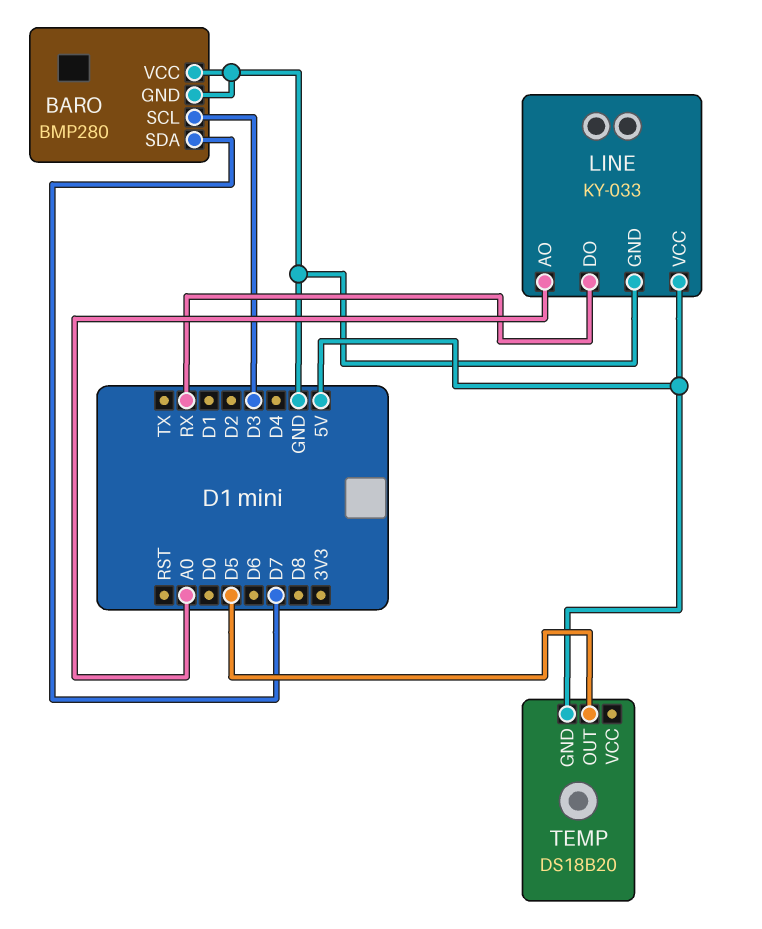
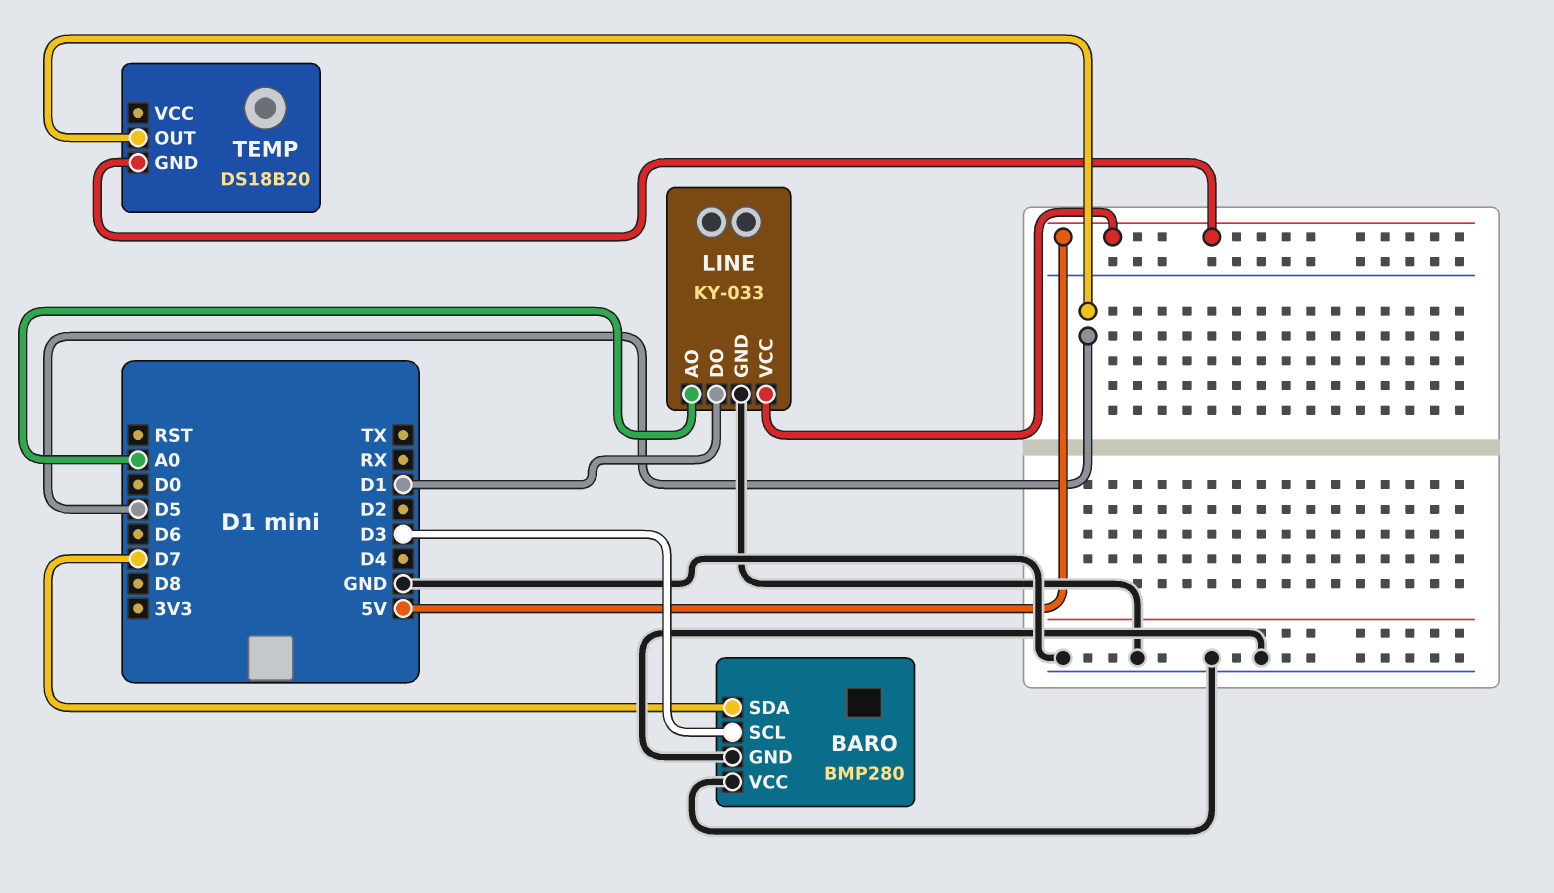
LINE pin DO: RX -> D1

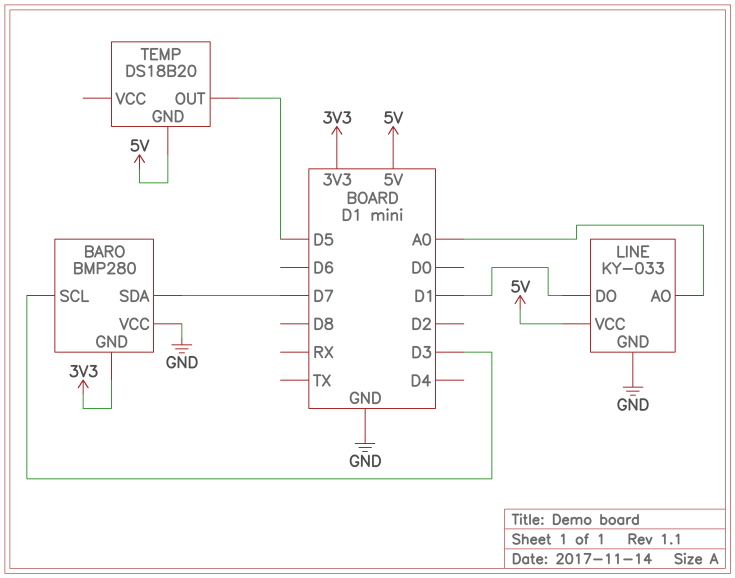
BARO pin GND: GND -> 3V3

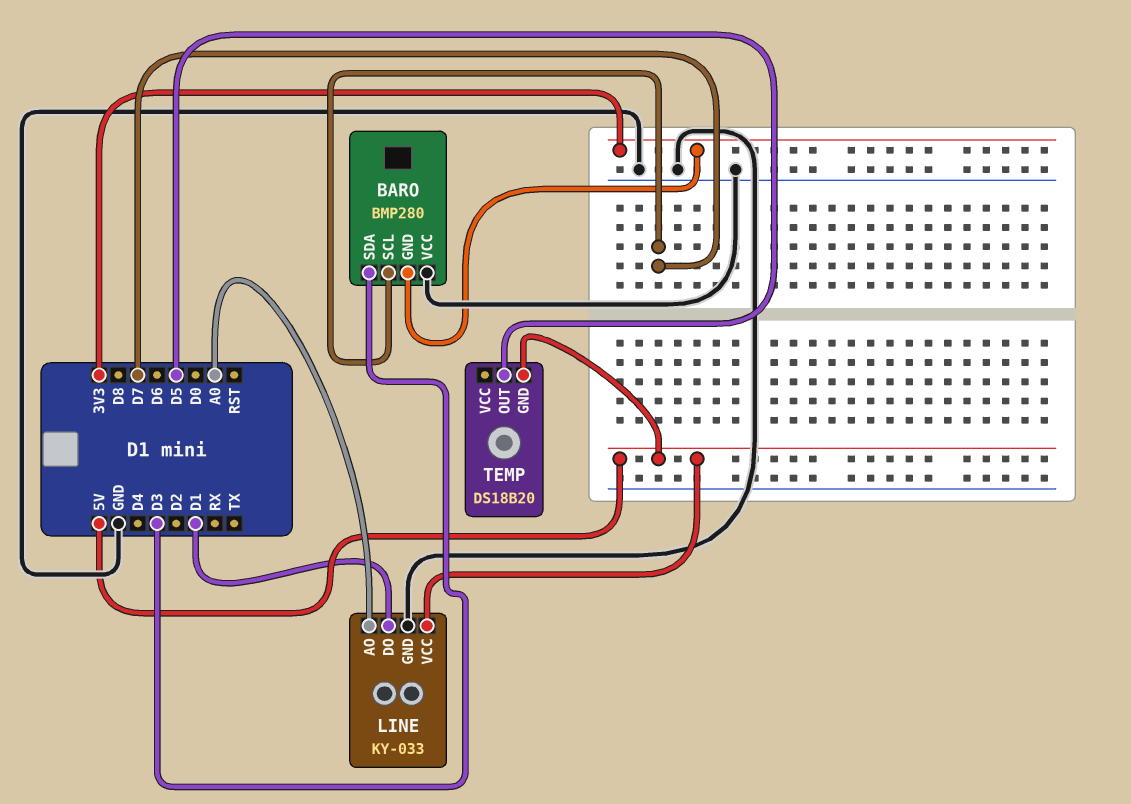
BARO pin SCL: D3 -> D7
BARO pin SDA: D7 -> D3

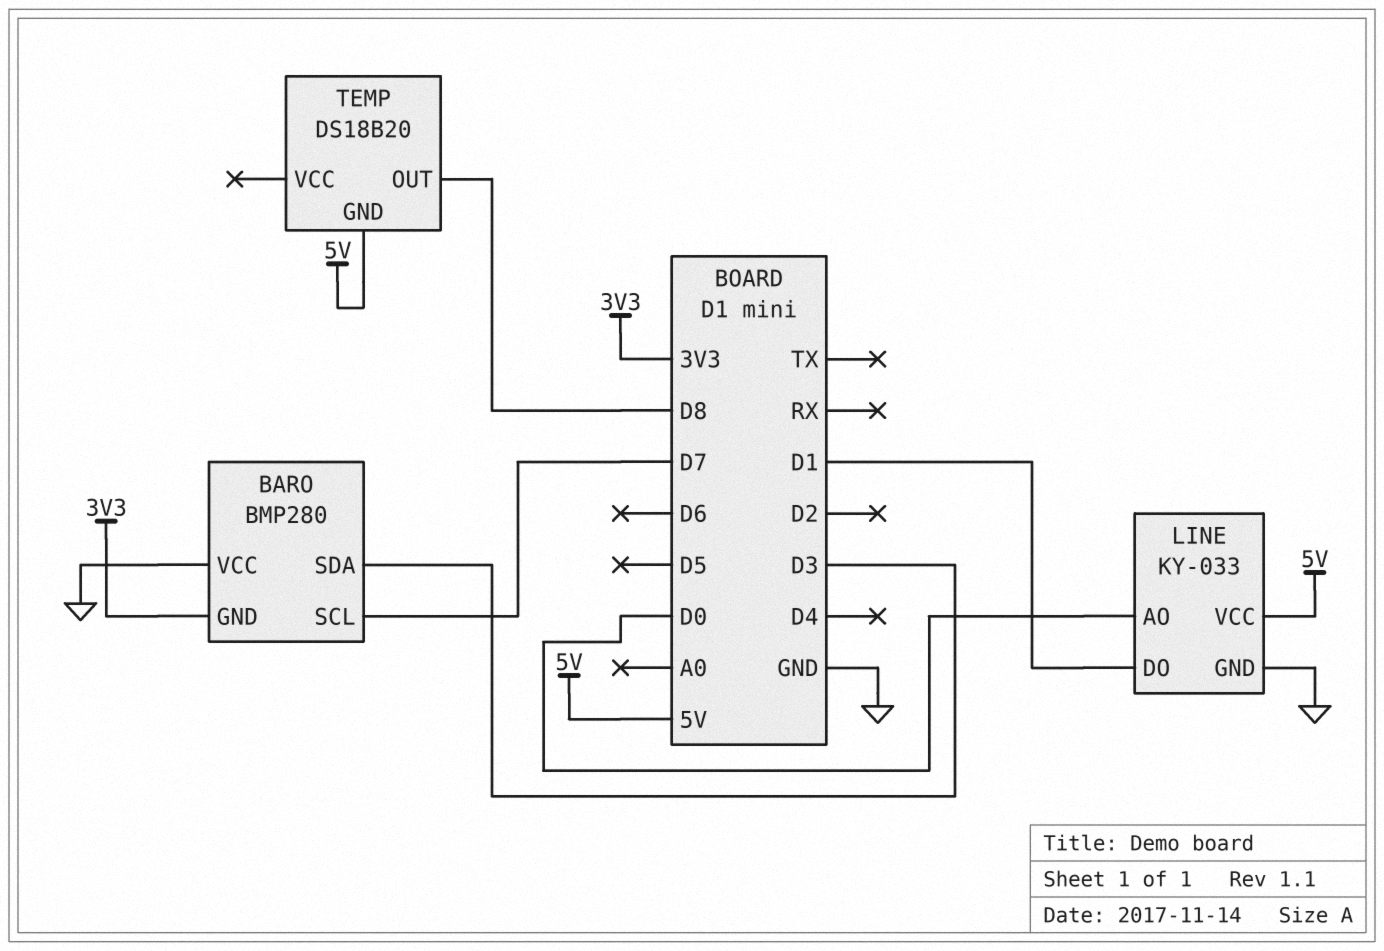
LINE pin AO: A0 -> D0
TEMP pin OUT: D5 -> D8

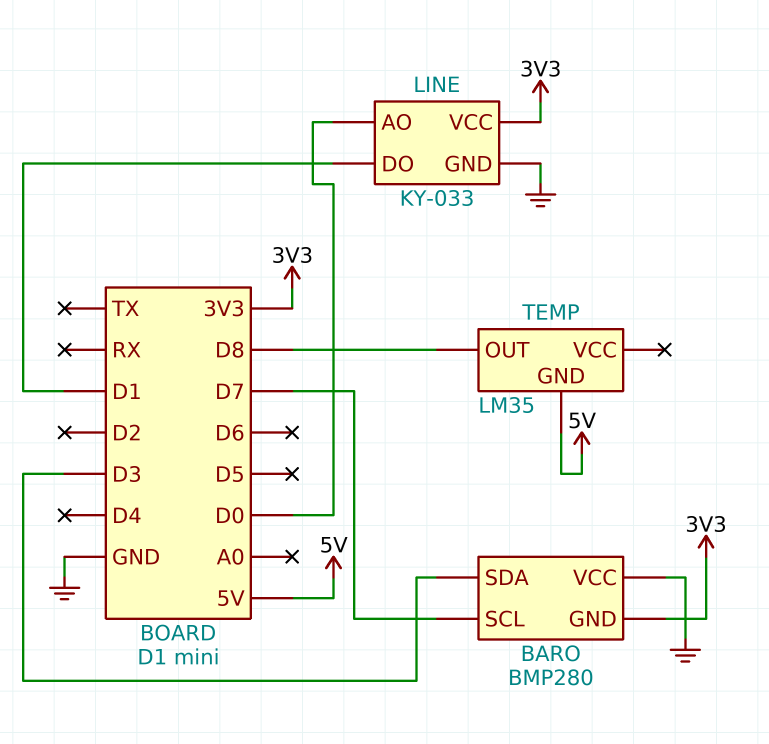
LINE pin VCC: 5V -> 3V3
TEMP: DS18B20 -> LM35

